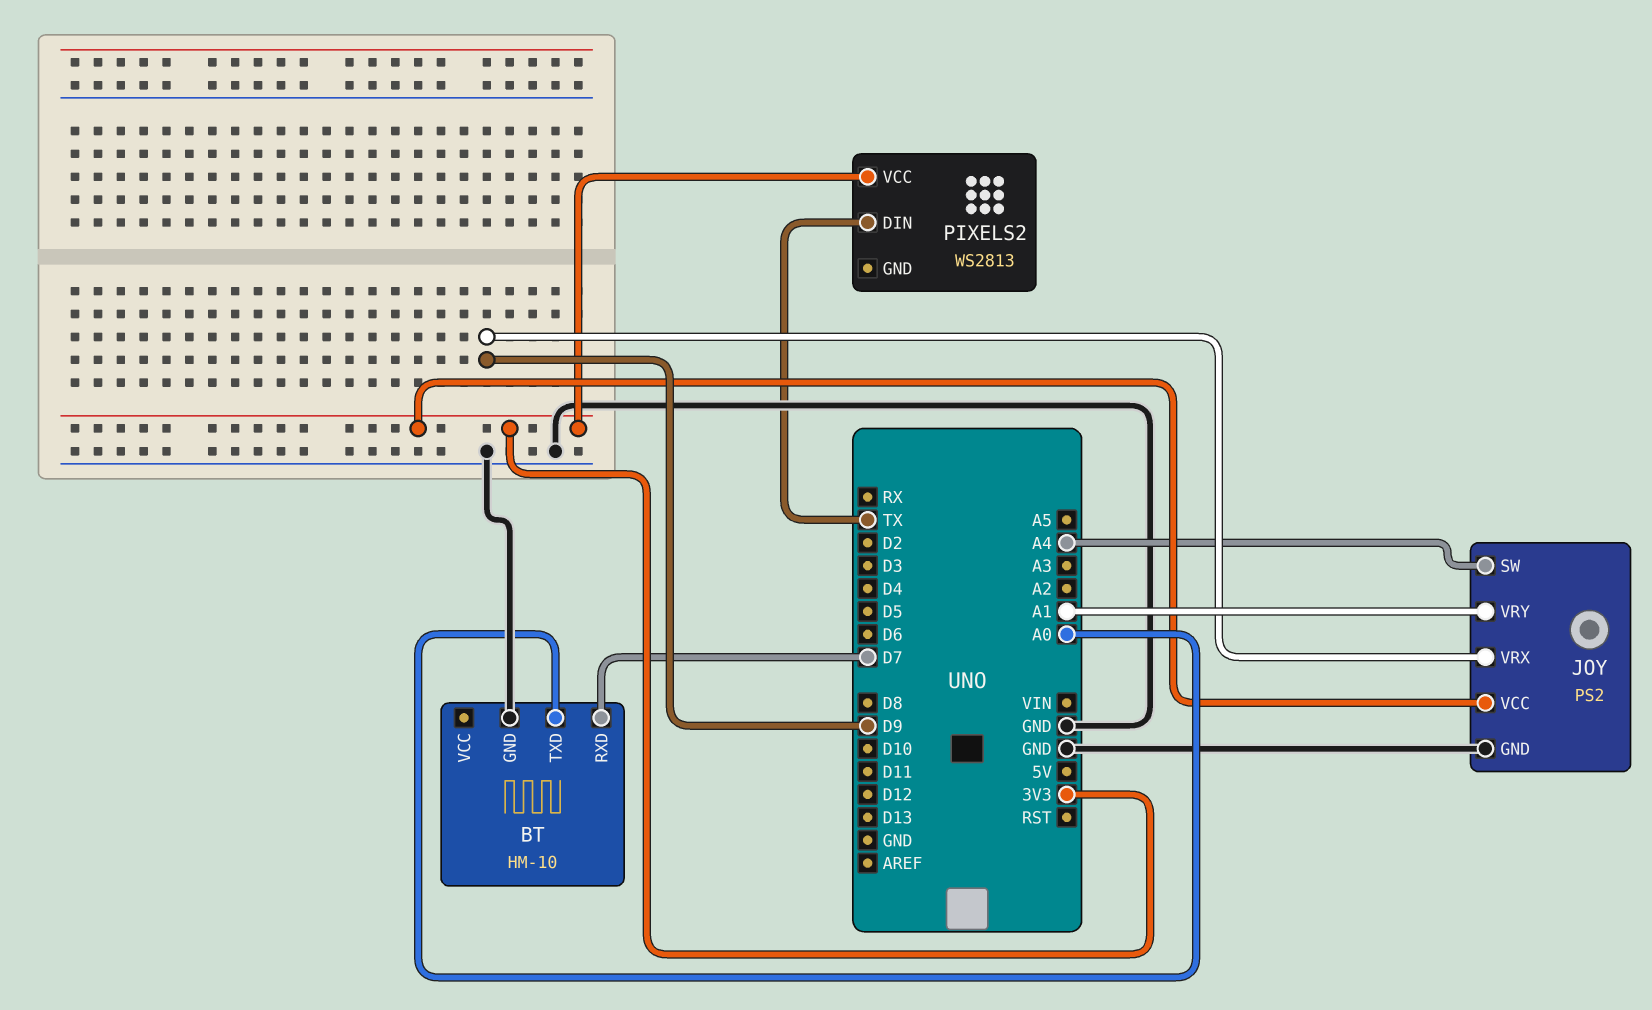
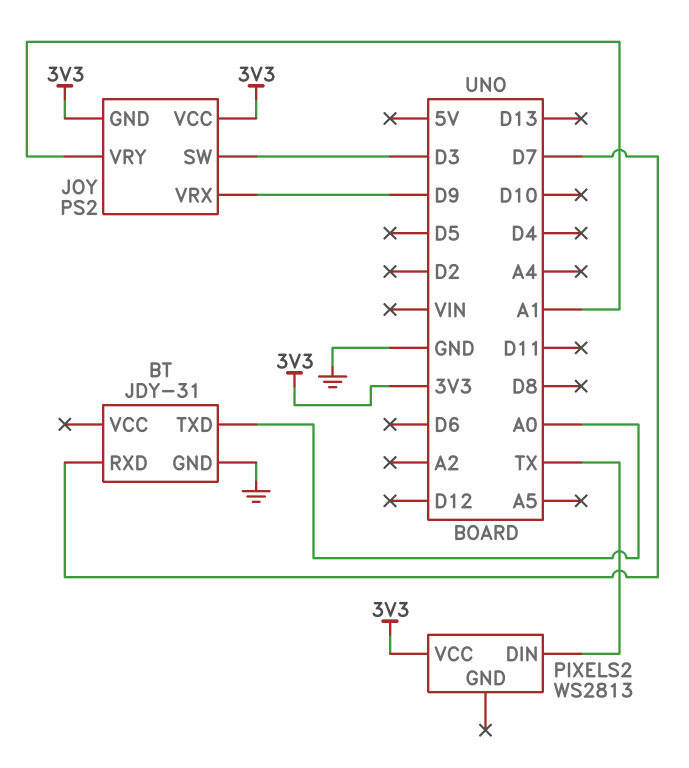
BT: HM-10 -> JDY-31
JOY pin GND: GND -> 3V3
JOY pin SW: A4 -> D3

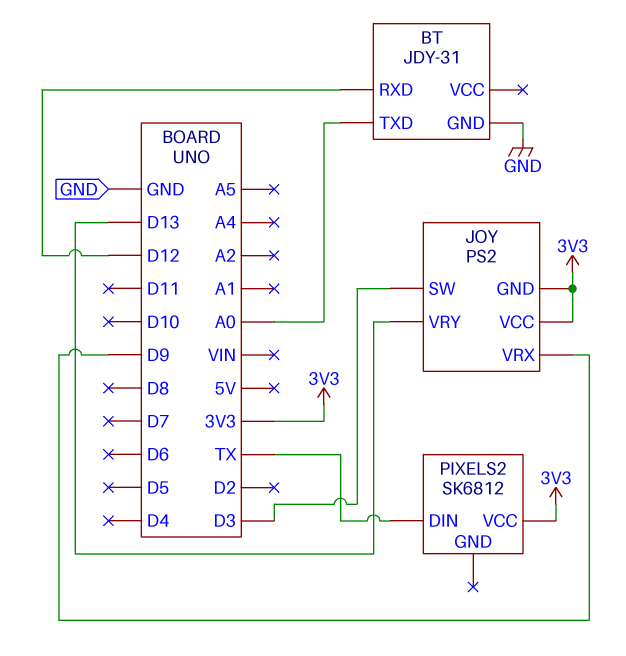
BT pin RXD: D7 -> D12
JOY pin VRY: A1 -> D13
PIXELS2: WS2813 -> SK6812

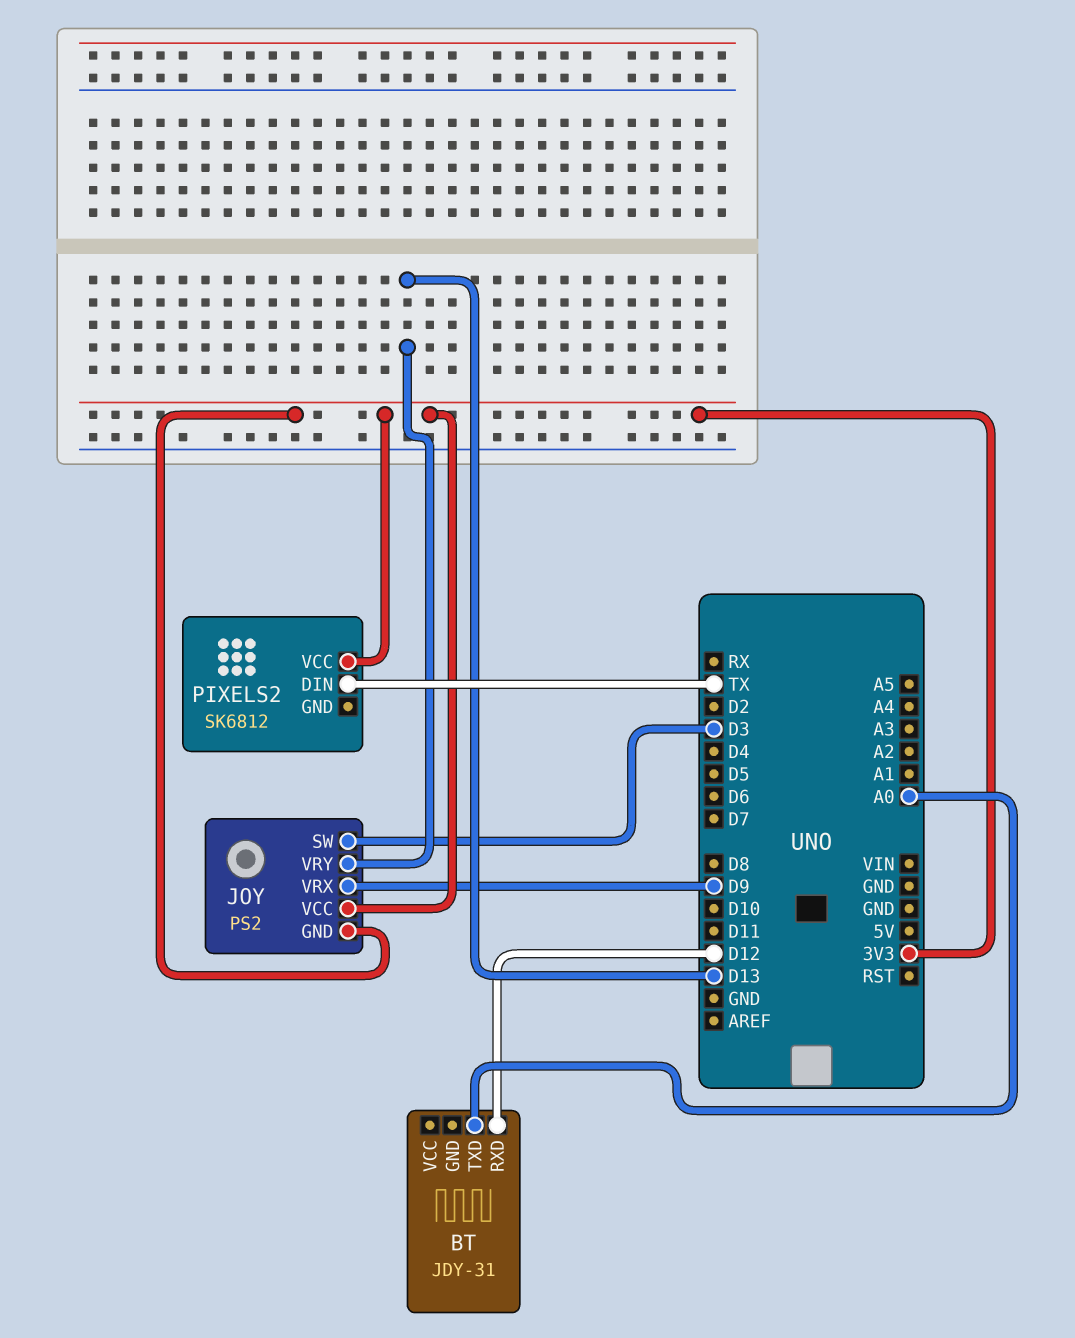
BT pin GND: GND -> none

